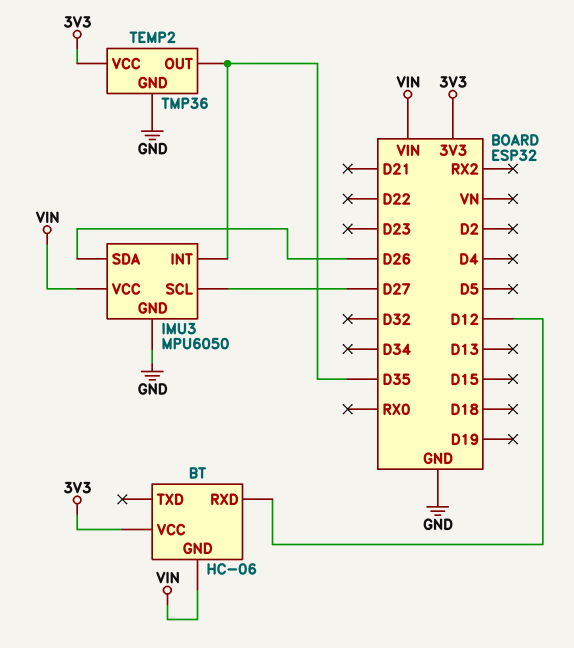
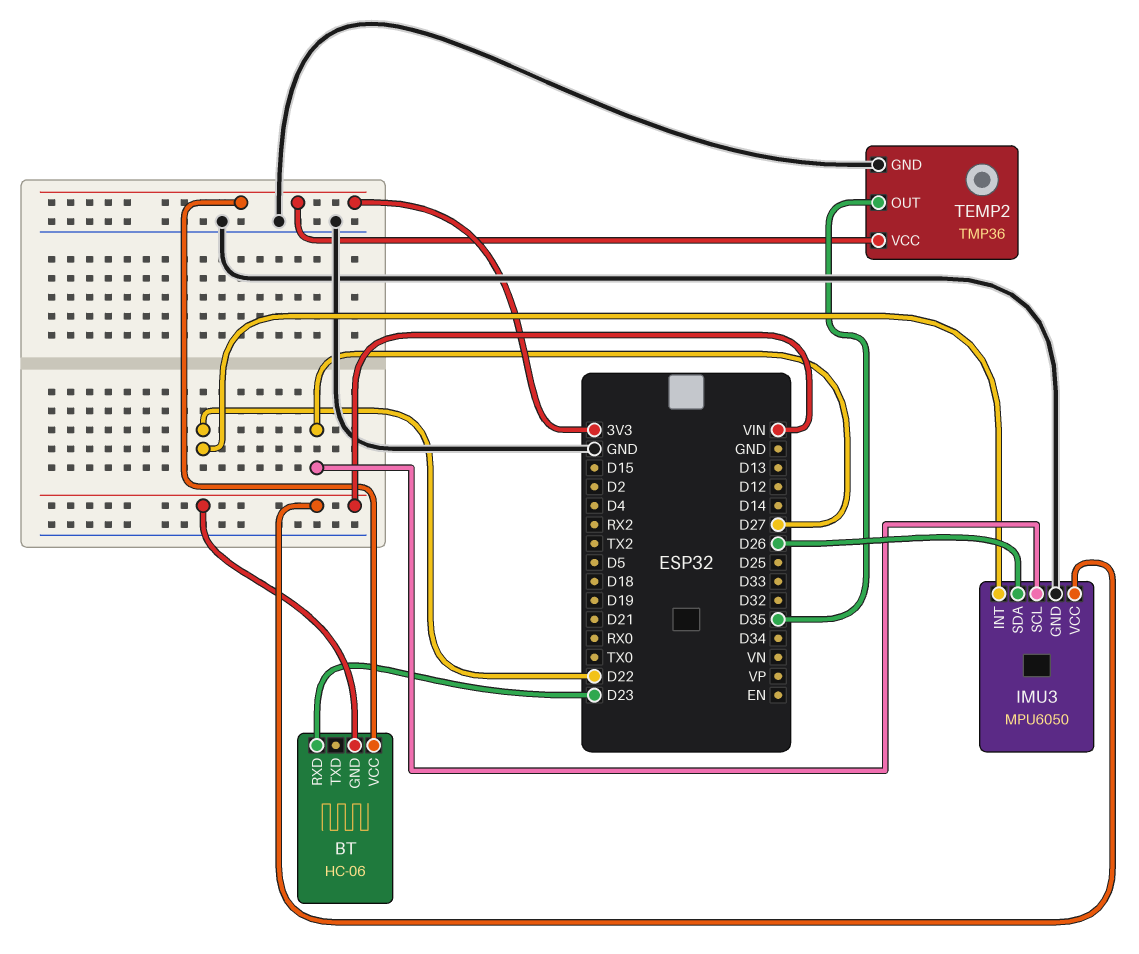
BT pin RXD: D12 -> D23
IMU3 pin INT: D35 -> D22

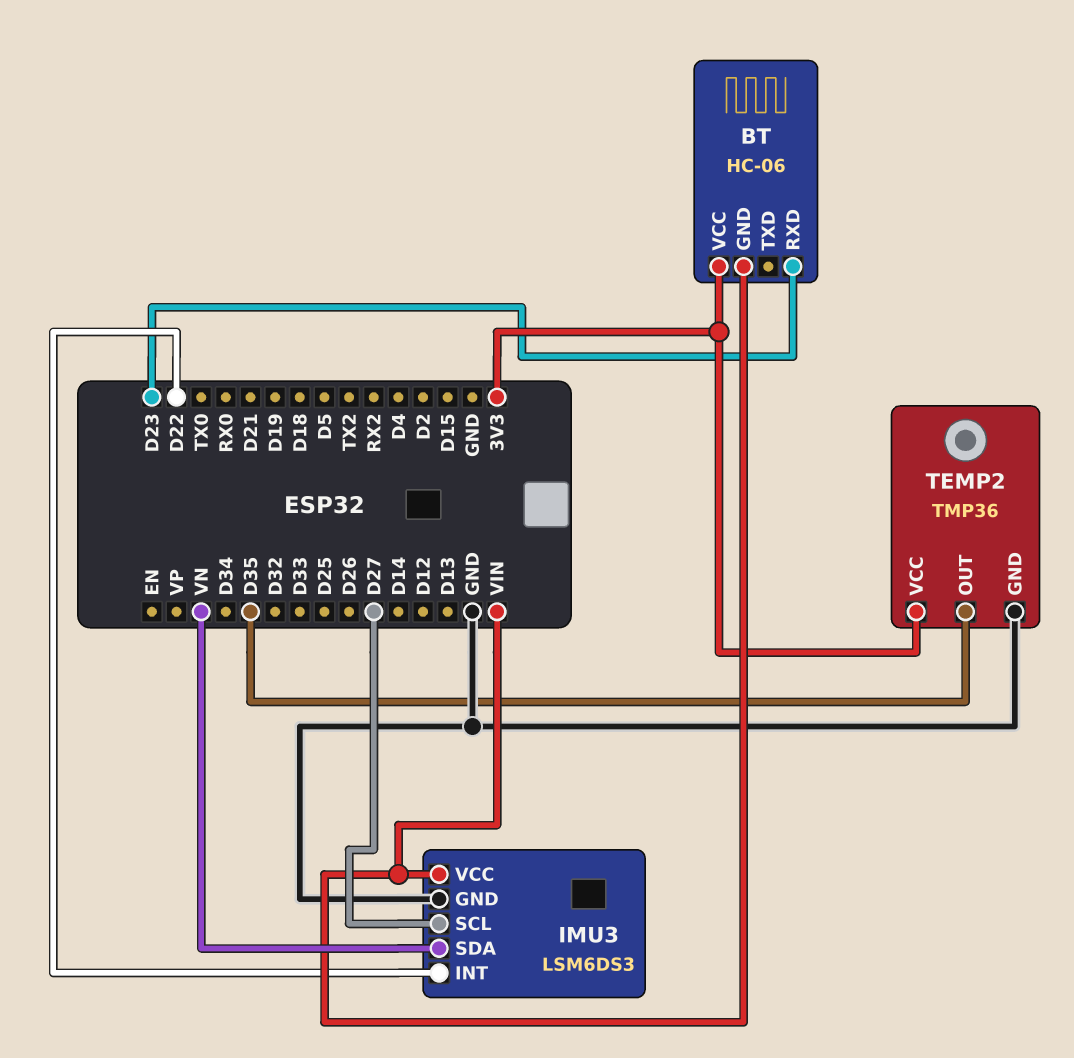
IMU3: MPU6050 -> LSM6DS3
IMU3 pin SDA: D26 -> VN

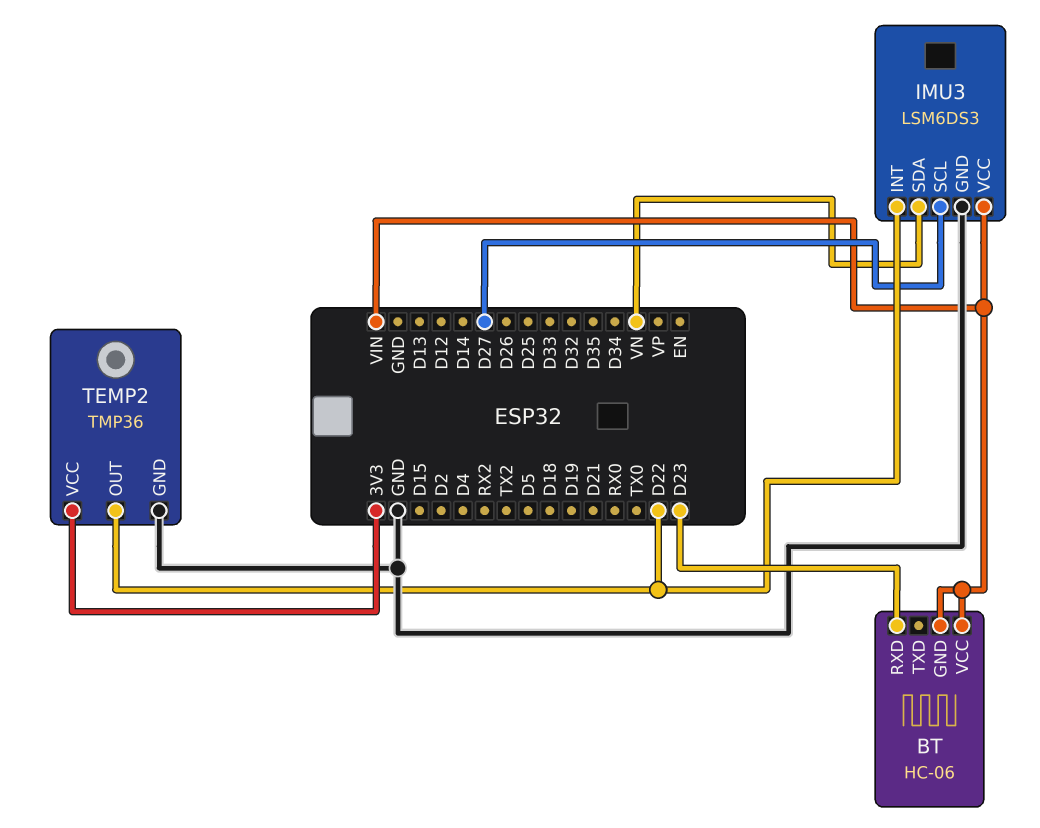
BT pin VCC: 3V3 -> VIN
TEMP2 pin OUT: D35 -> D22

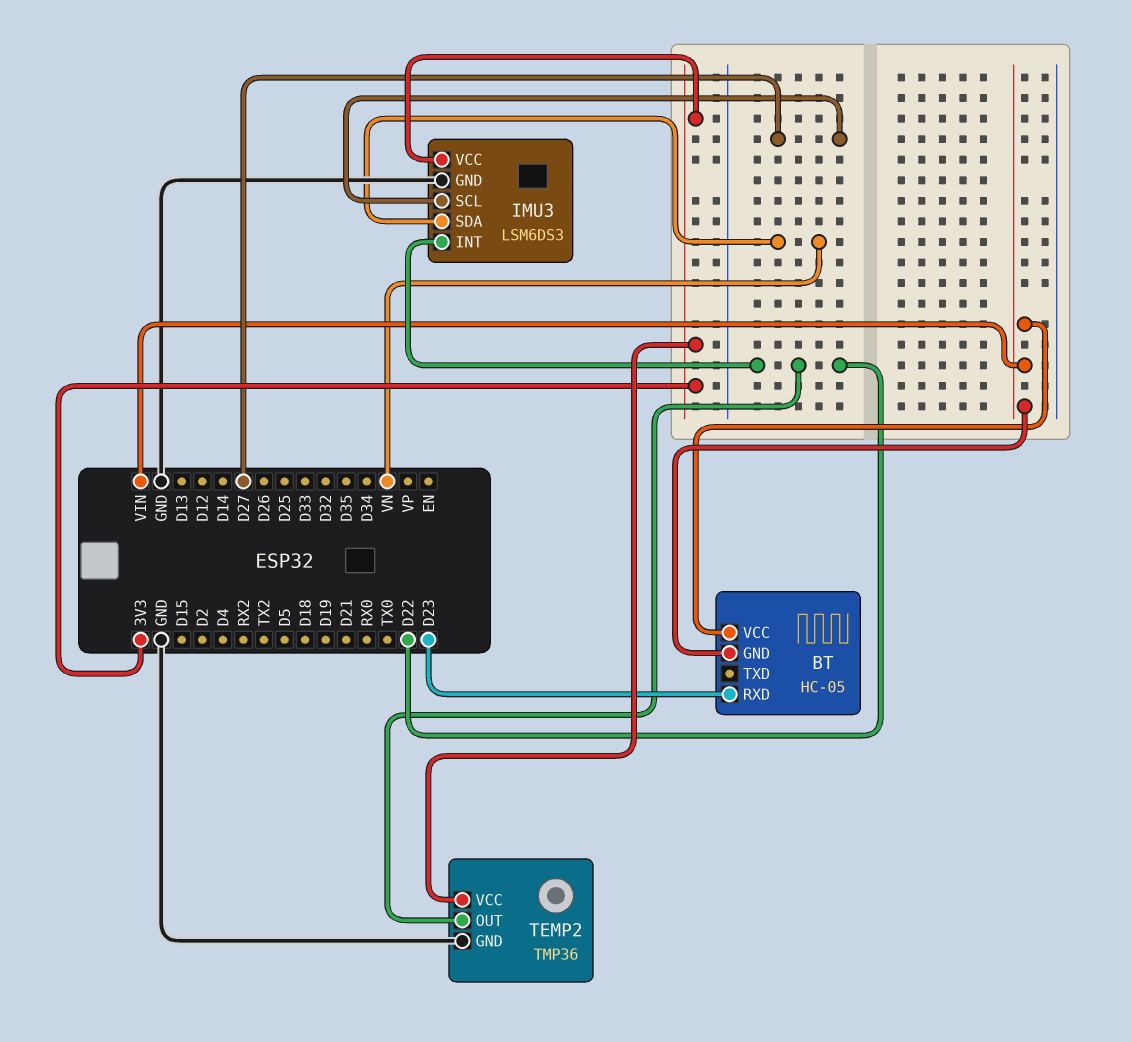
BT: HC-06 -> HC-05
IMU3 pin VCC: VIN -> 3V3

